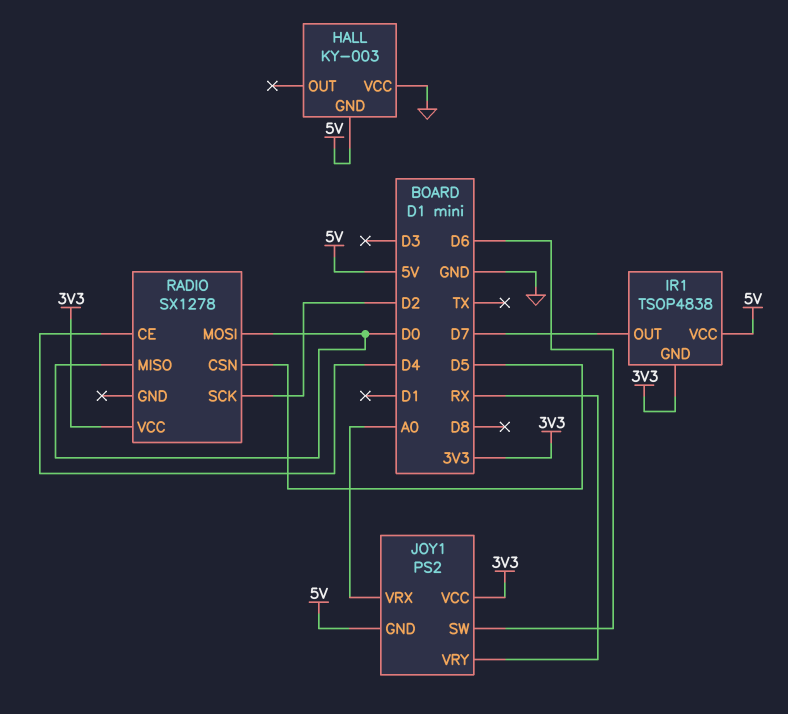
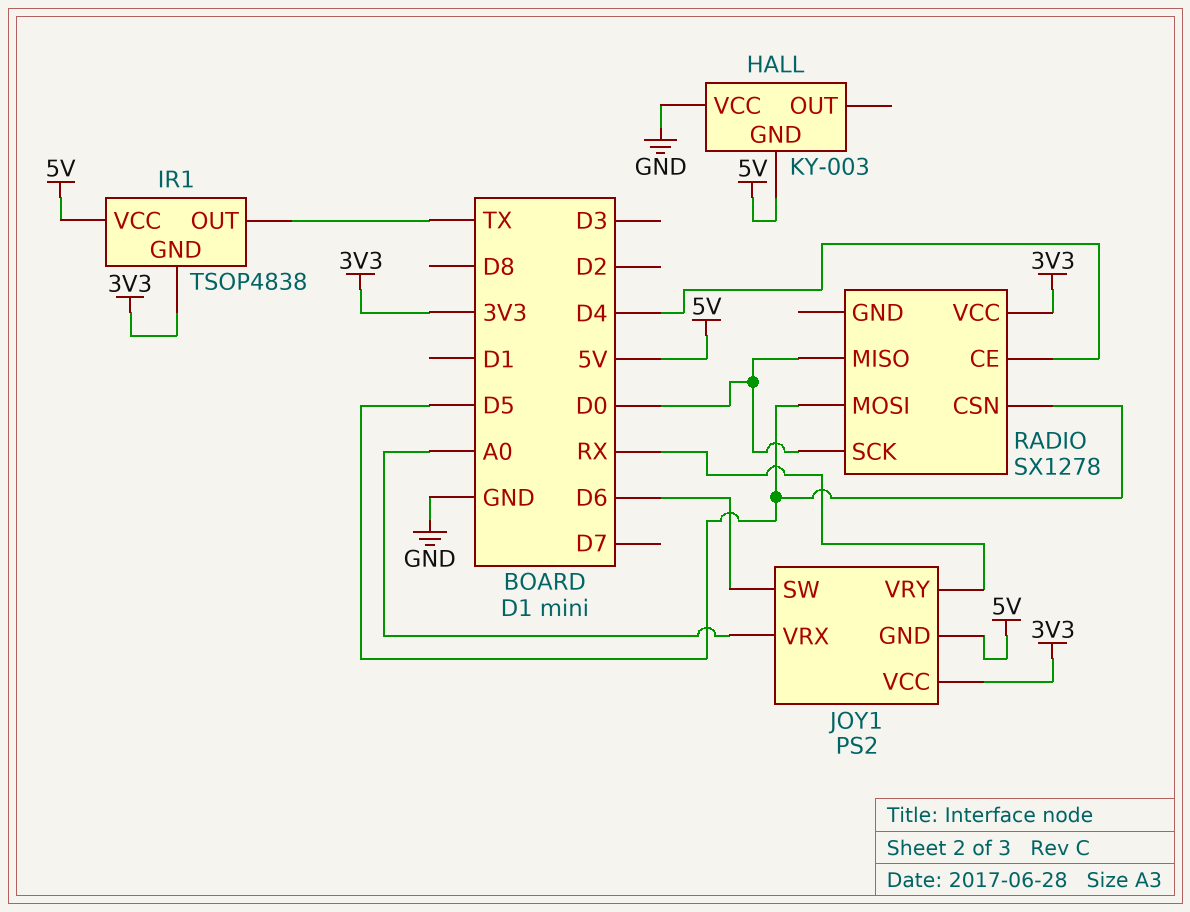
IR1 pin OUT: D7 -> TX
RADIO pin MOSI: D0 -> D5
RADIO pin SCK: D2 -> D0

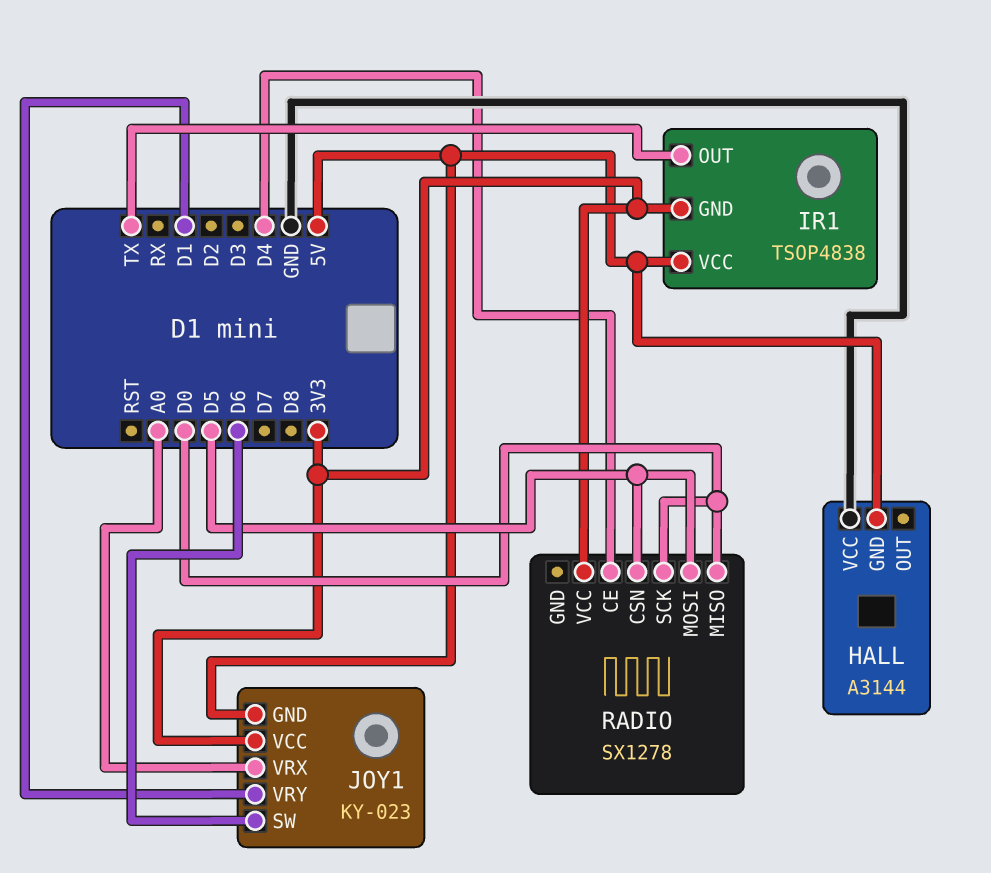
HALL: KY-003 -> A3144
JOY1: PS2 -> KY-023
JOY1 pin VRY: RX -> D1

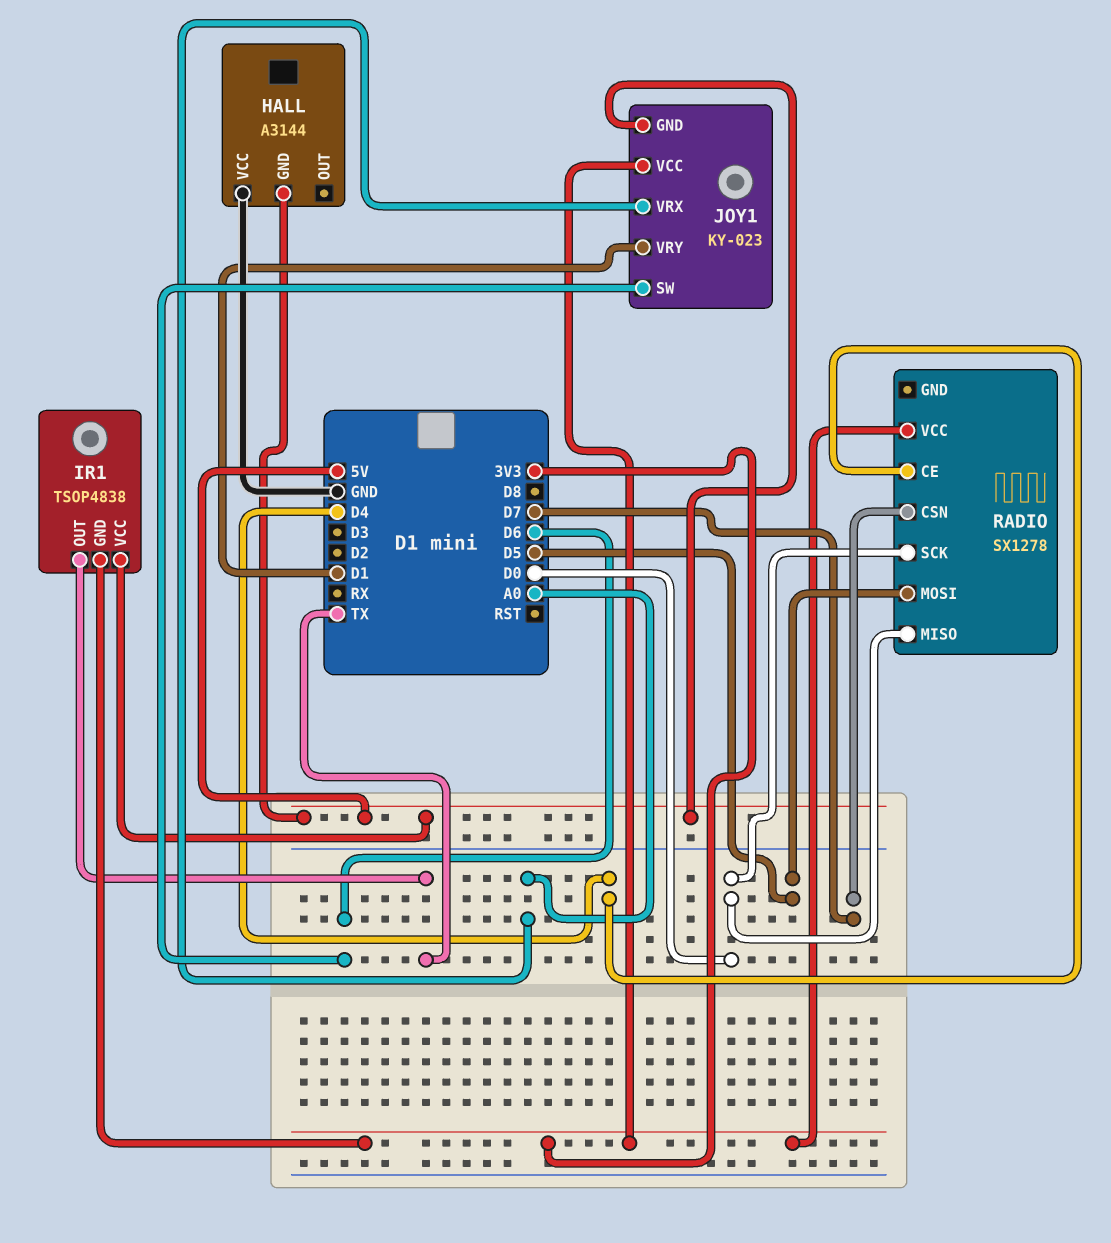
RADIO pin CSN: D5 -> D7

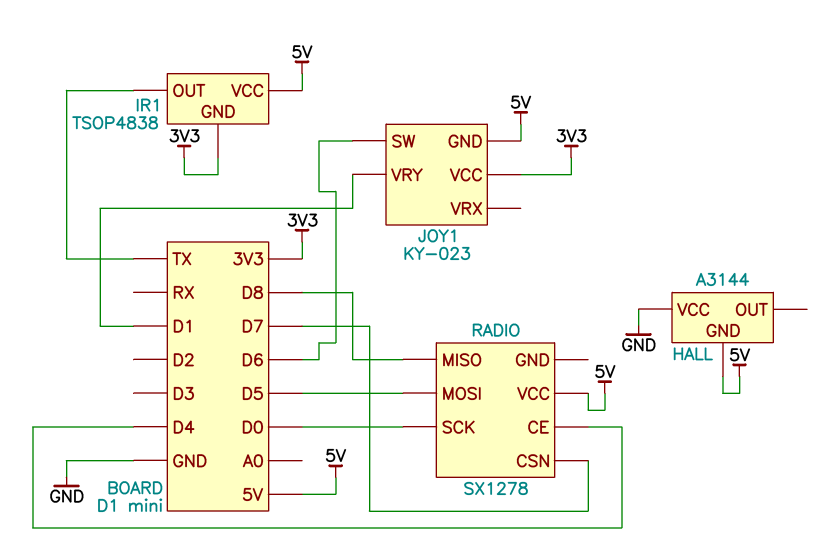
JOY1 pin VRX: A0 -> none
RADIO pin MISO: D0 -> D8
RADIO pin VCC: 3V3 -> 5V

